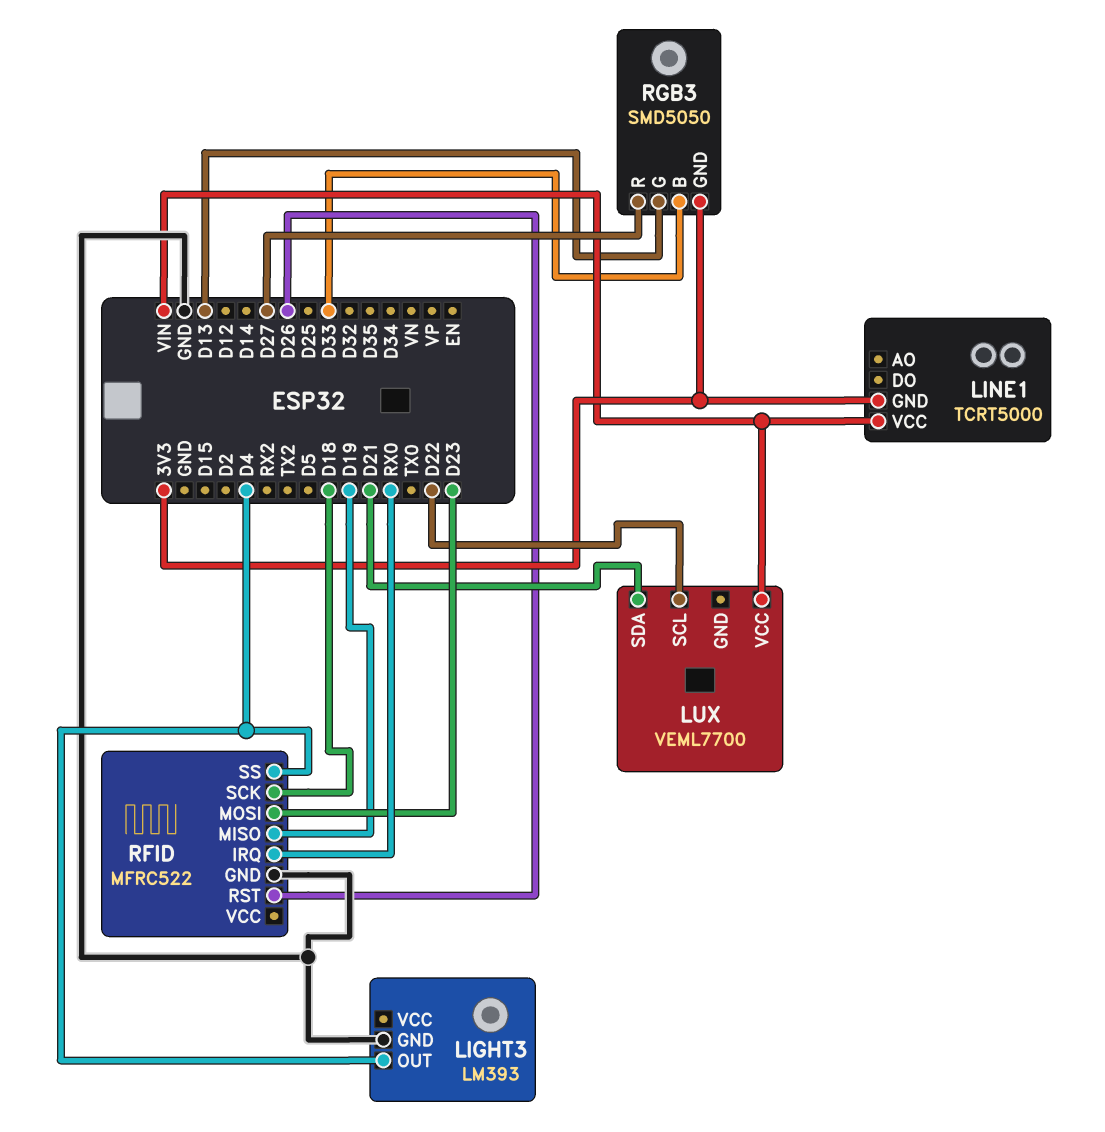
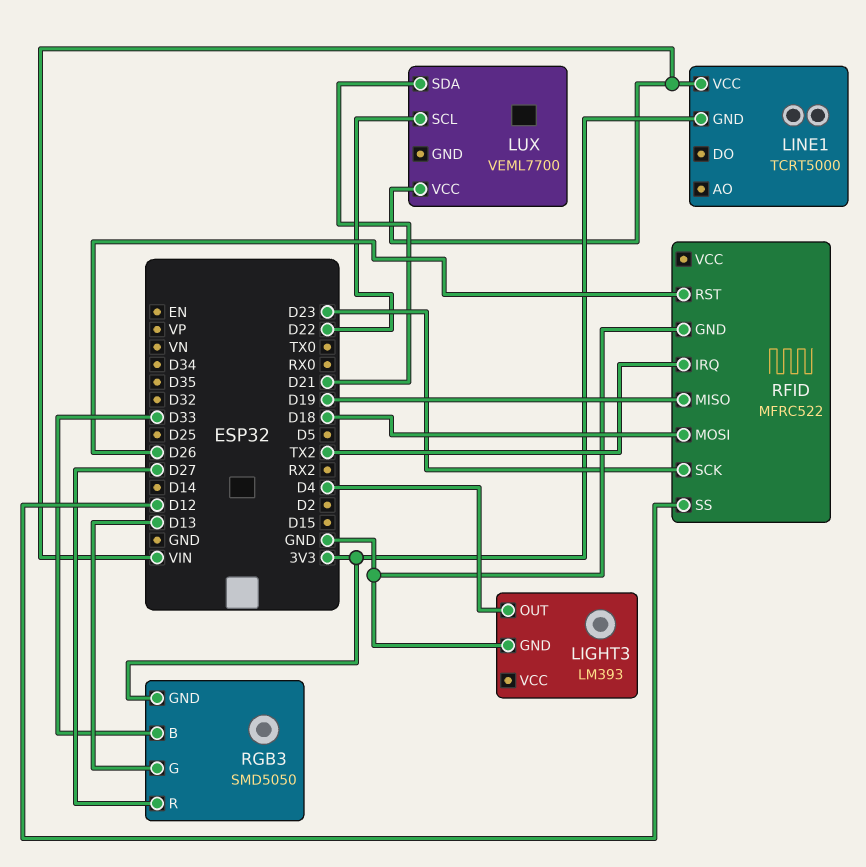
RFID pin IRQ: RX0 -> TX2
RFID pin MOSI: D23 -> D18
RFID pin SCK: D18 -> D23
RFID pin SS: D4 -> D12

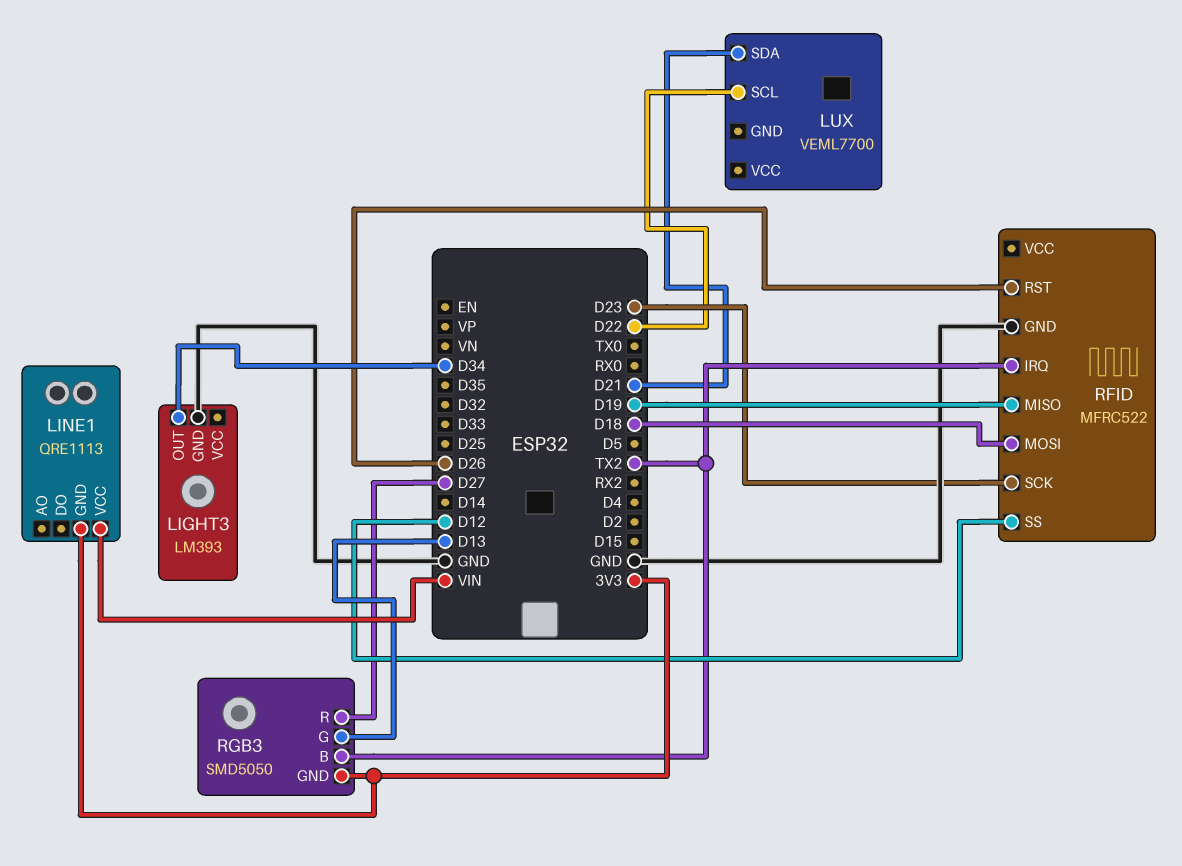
LIGHT3 pin OUT: D4 -> D34
LINE1: TCRT5000 -> QRE1113
LUX pin VCC: VIN -> none
RGB3 pin B: D33 -> TX2

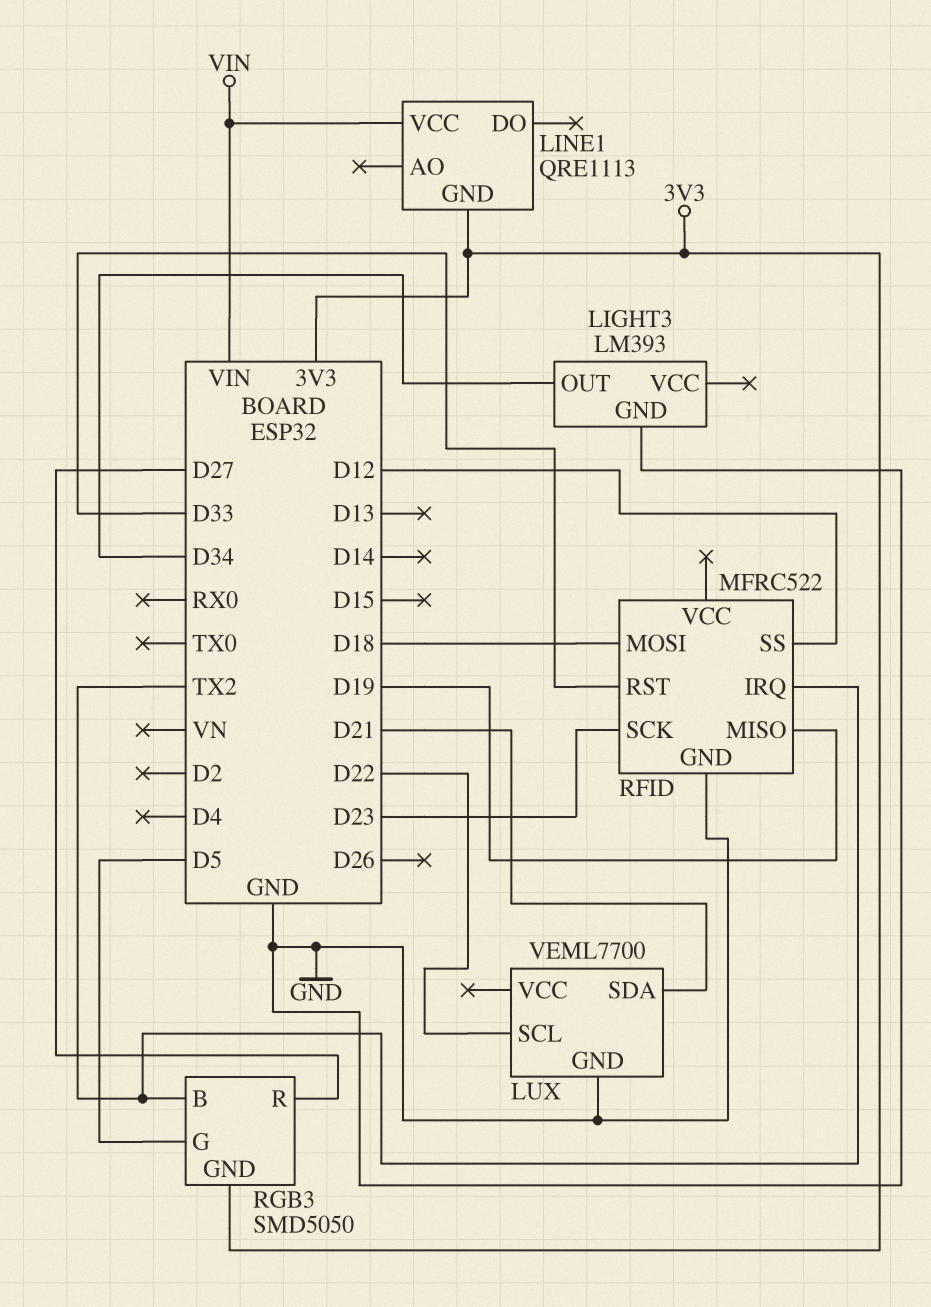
LUX pin GND: none -> GND
RFID pin RST: D26 -> D33
RGB3 pin G: D13 -> D5

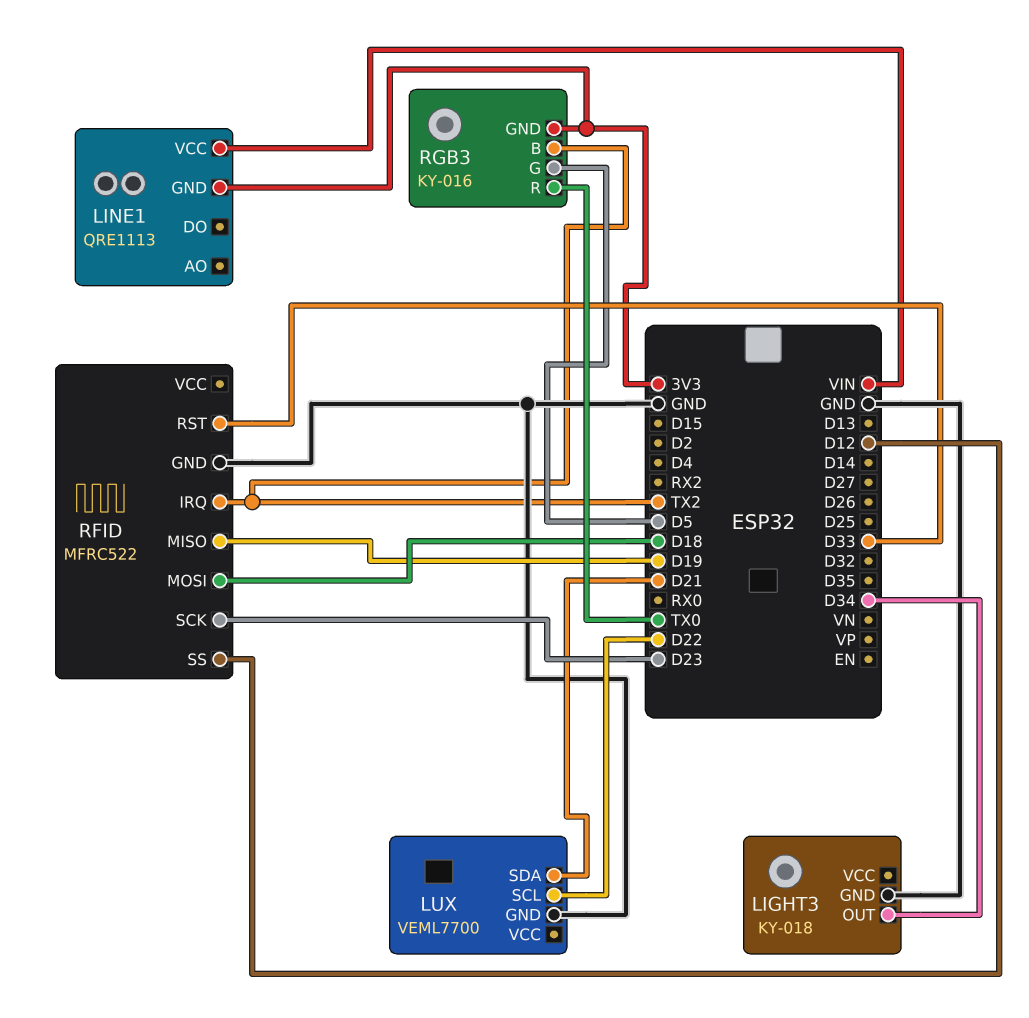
LIGHT3: LM393 -> KY-018
RGB3: SMD5050 -> KY-016
RGB3 pin R: D27 -> TX0

